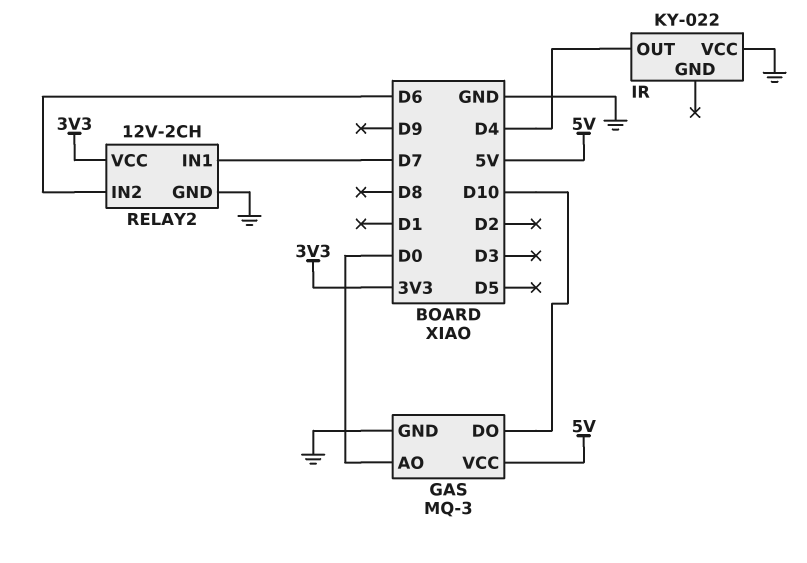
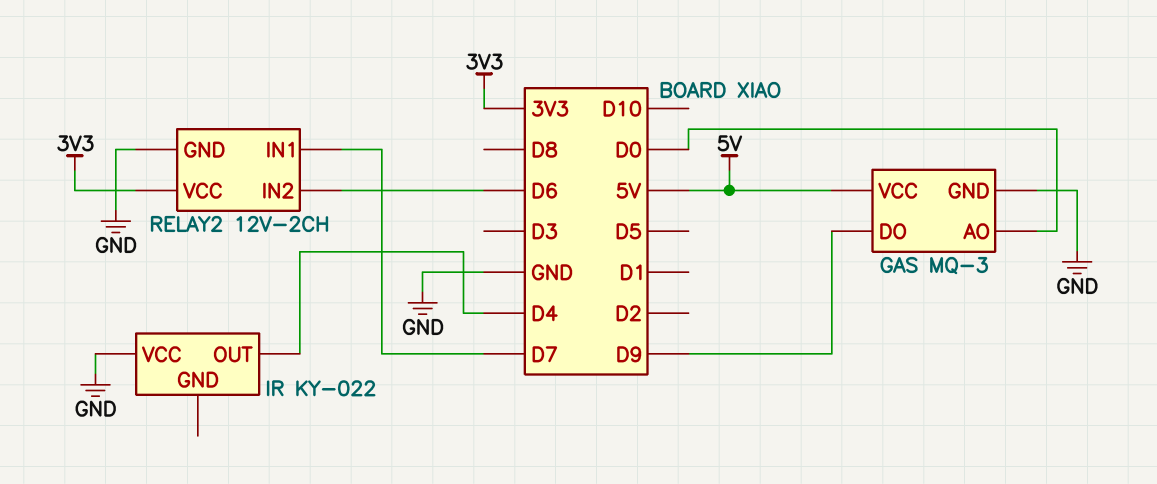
GAS pin DO: D10 -> D9

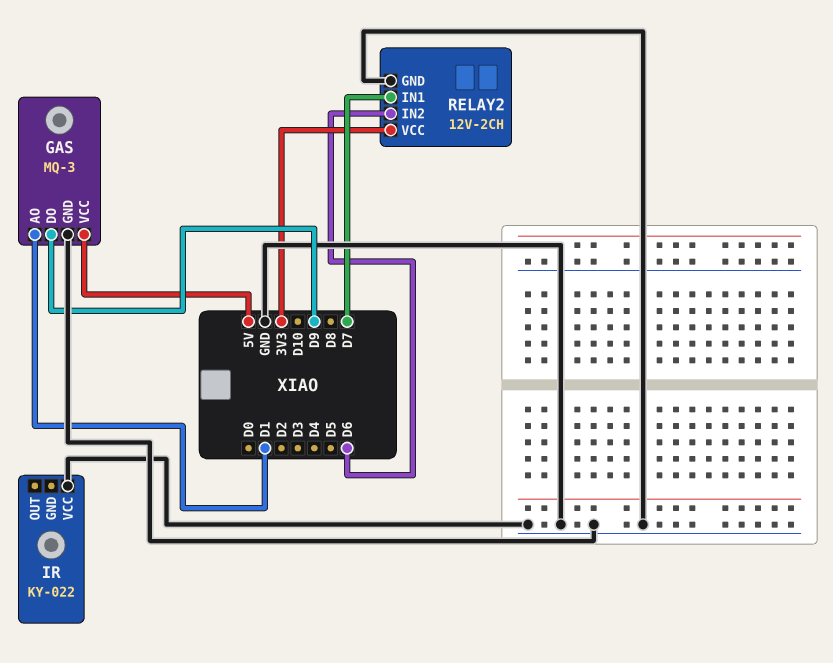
GAS pin AO: D0 -> D1
IR pin OUT: D4 -> none

